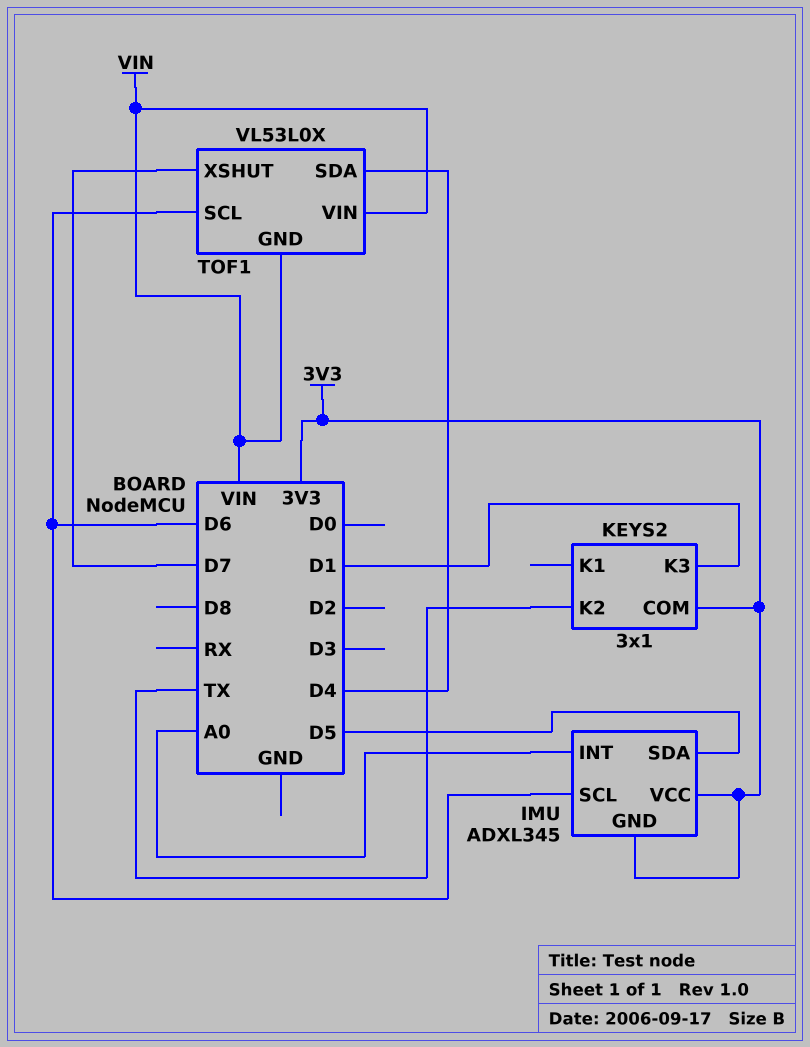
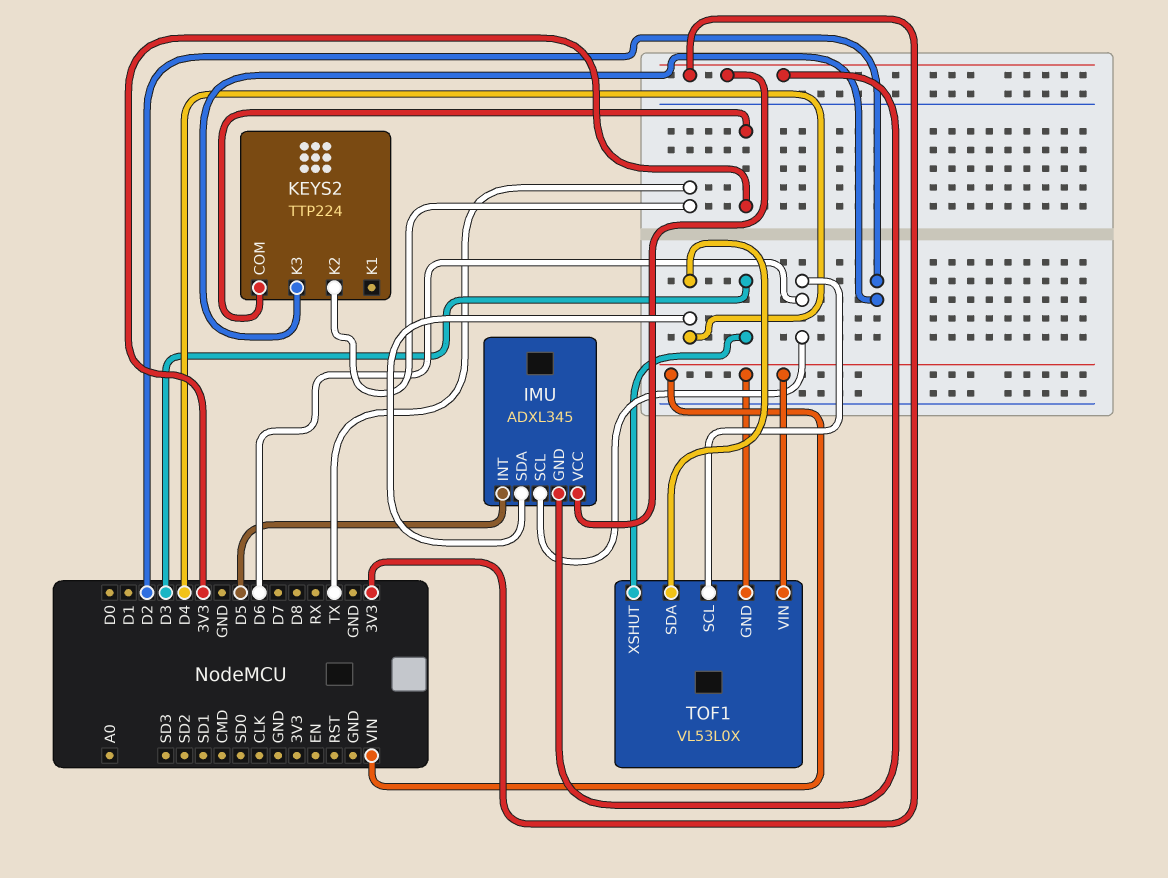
IMU pin INT: A0 -> D5
IMU pin SDA: D5 -> D4
KEYS2: 3x1 -> TTP224
KEYS2 pin K3: D1 -> D2
TOF1 pin XSHUT: D7 -> D3

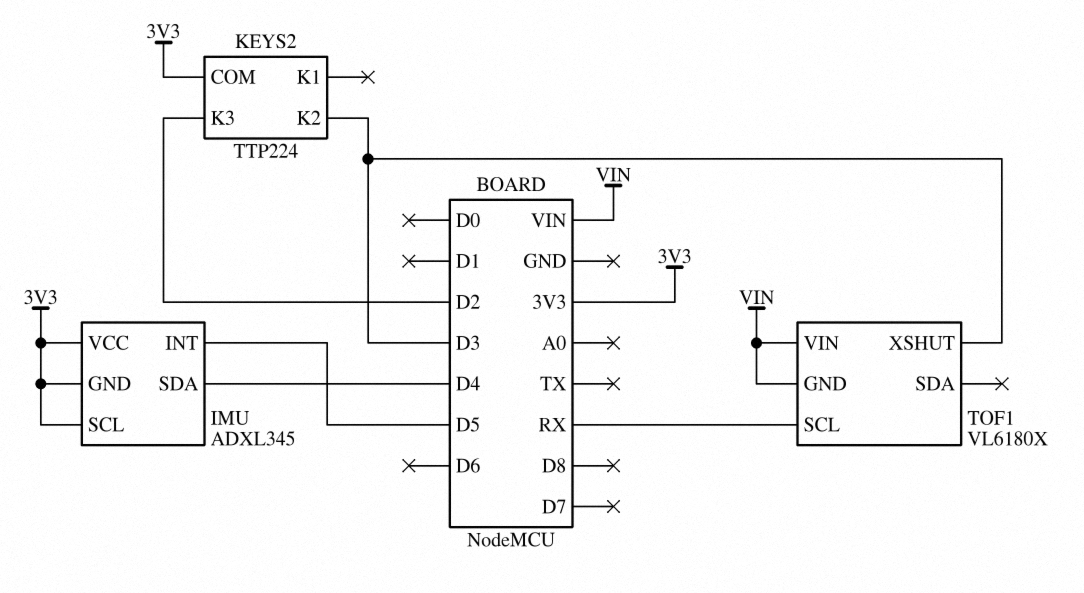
IMU pin SCL: D6 -> 3V3
KEYS2 pin K2: TX -> D3
TOF1: VL53L0X -> VL6180X
TOF1 pin SCL: D6 -> RX
TOF1 pin SDA: D4 -> none

